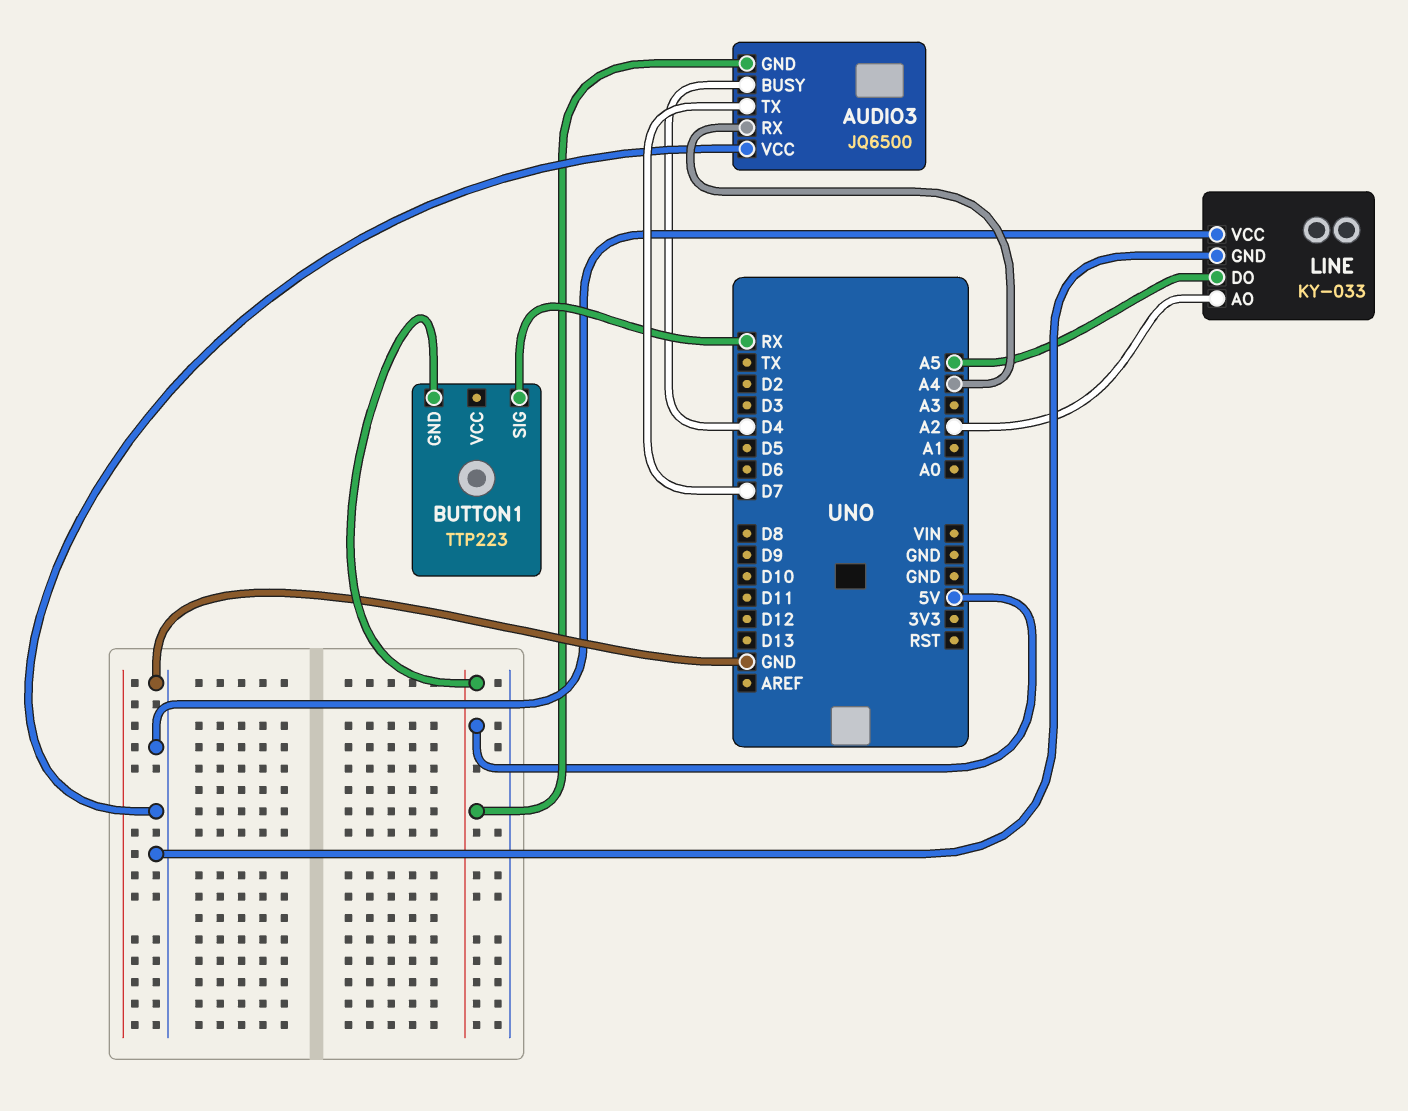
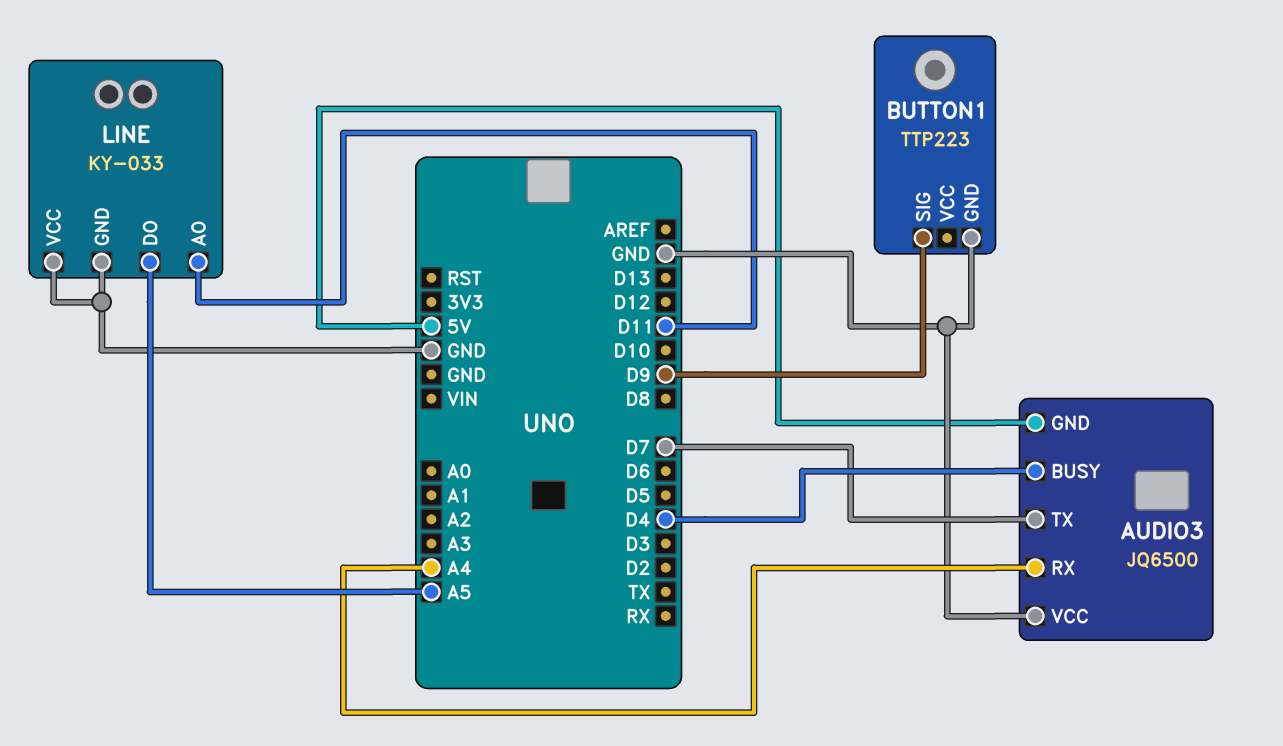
BUTTON1 pin GND: 5V -> GND
BUTTON1 pin SIG: RX -> D9
LINE pin AO: A2 -> D11

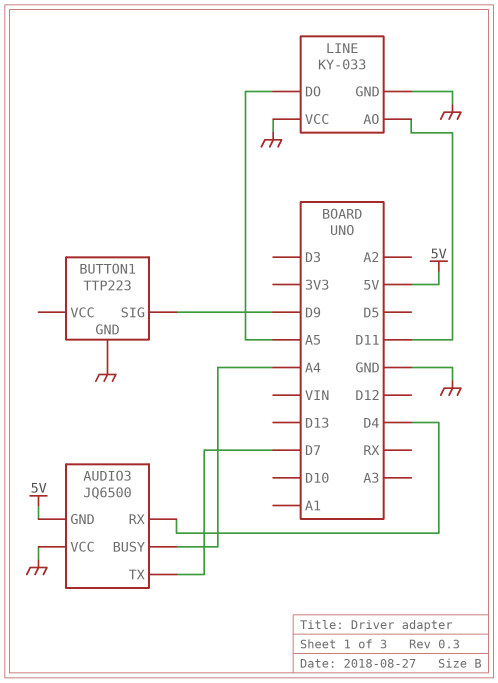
AUDIO3 pin BUSY: D4 -> A4
AUDIO3 pin RX: A4 -> D4

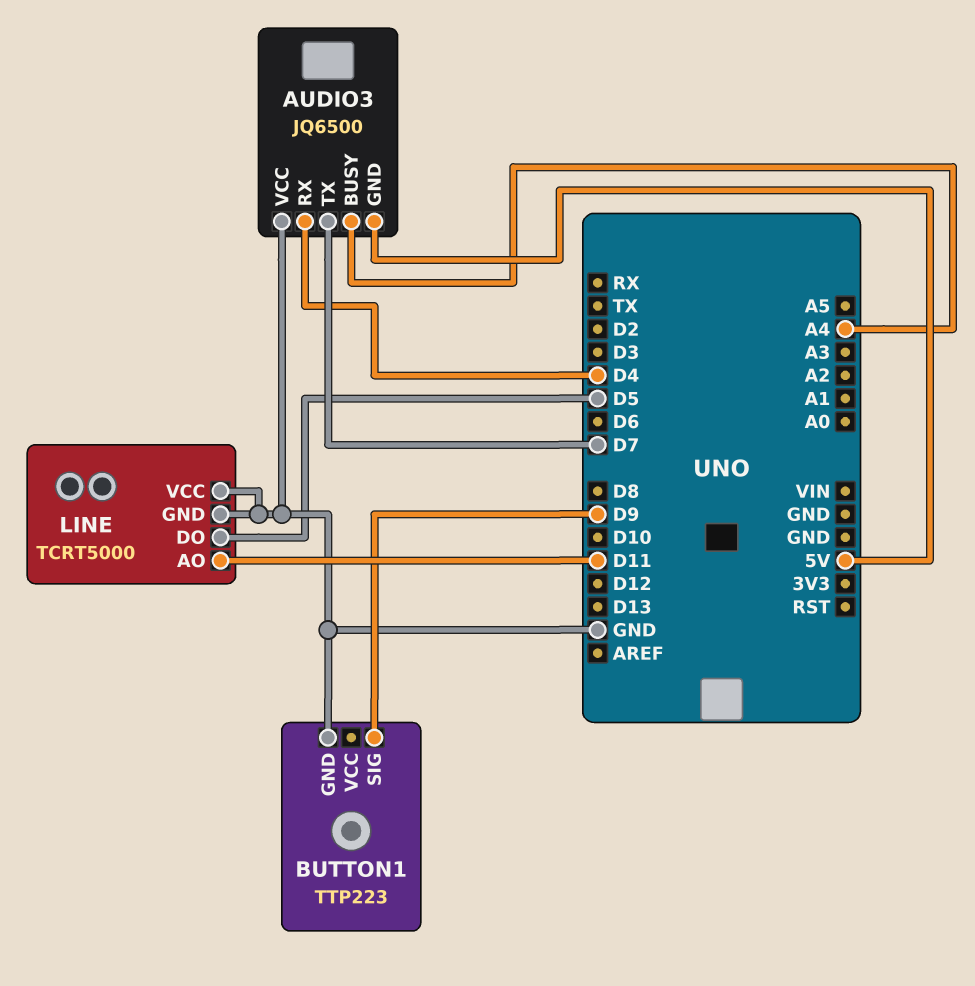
LINE: KY-033 -> TCRT5000
LINE pin DO: A5 -> D5

